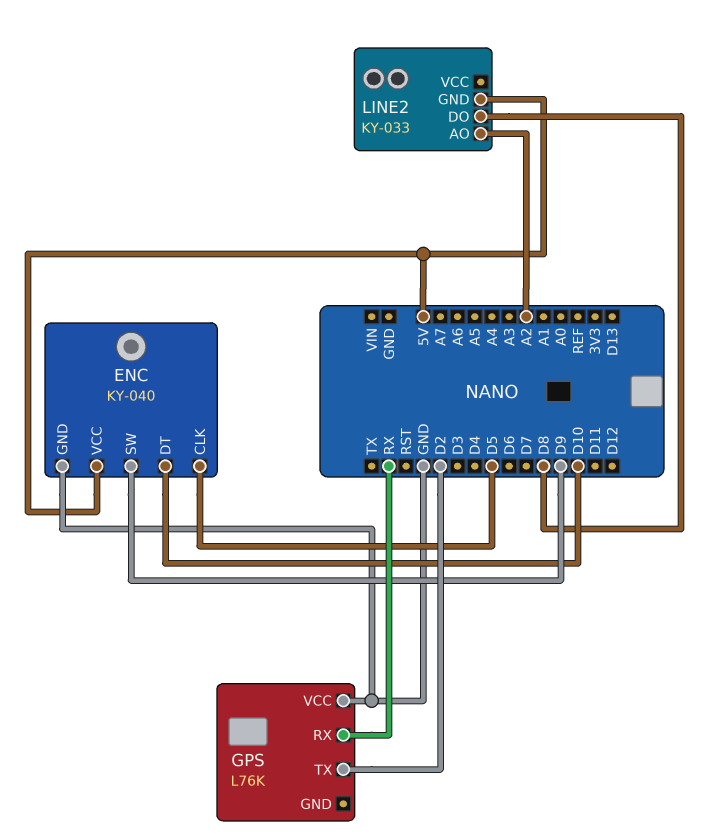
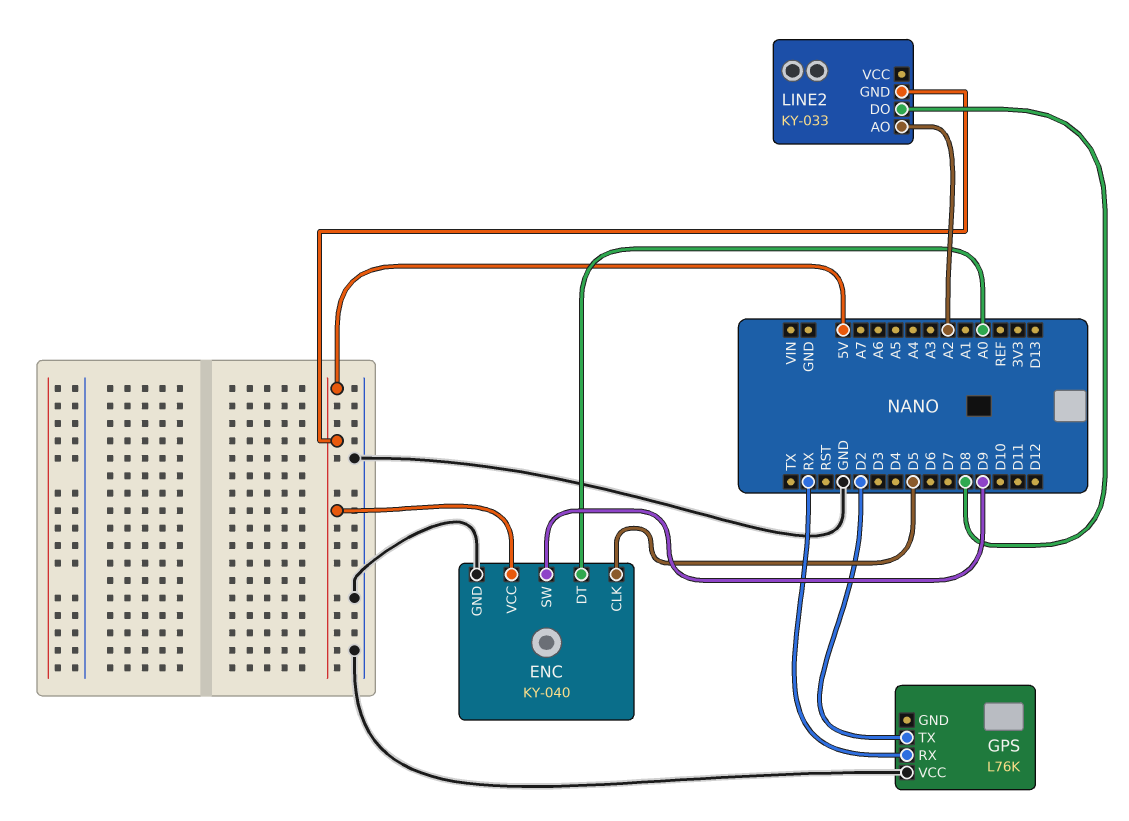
ENC pin DT: D10 -> A0

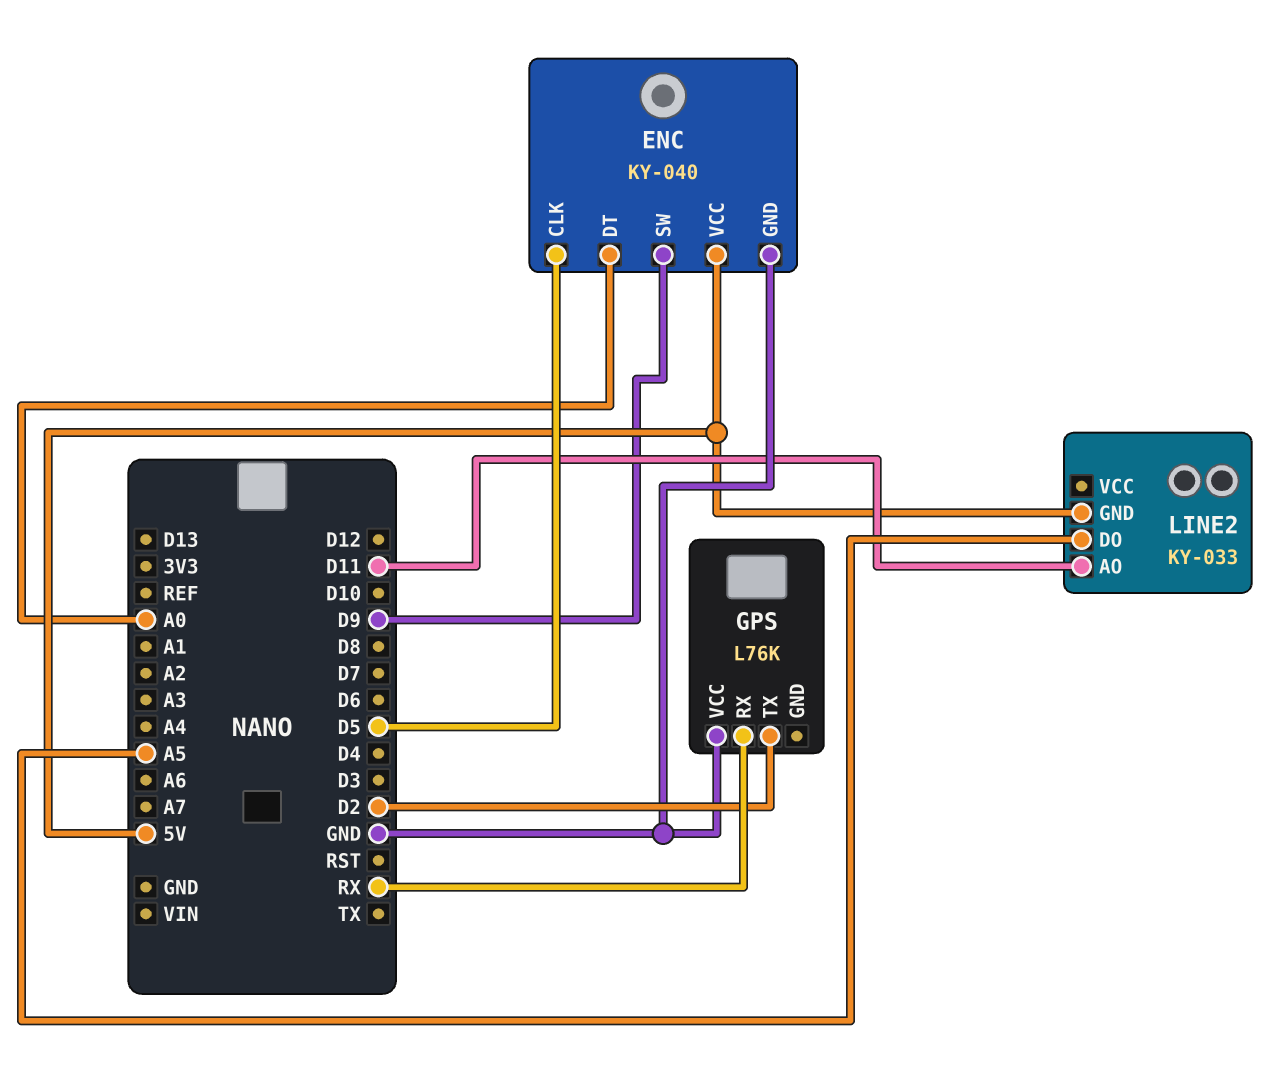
LINE2 pin AO: A2 -> D11
LINE2 pin DO: D8 -> A5

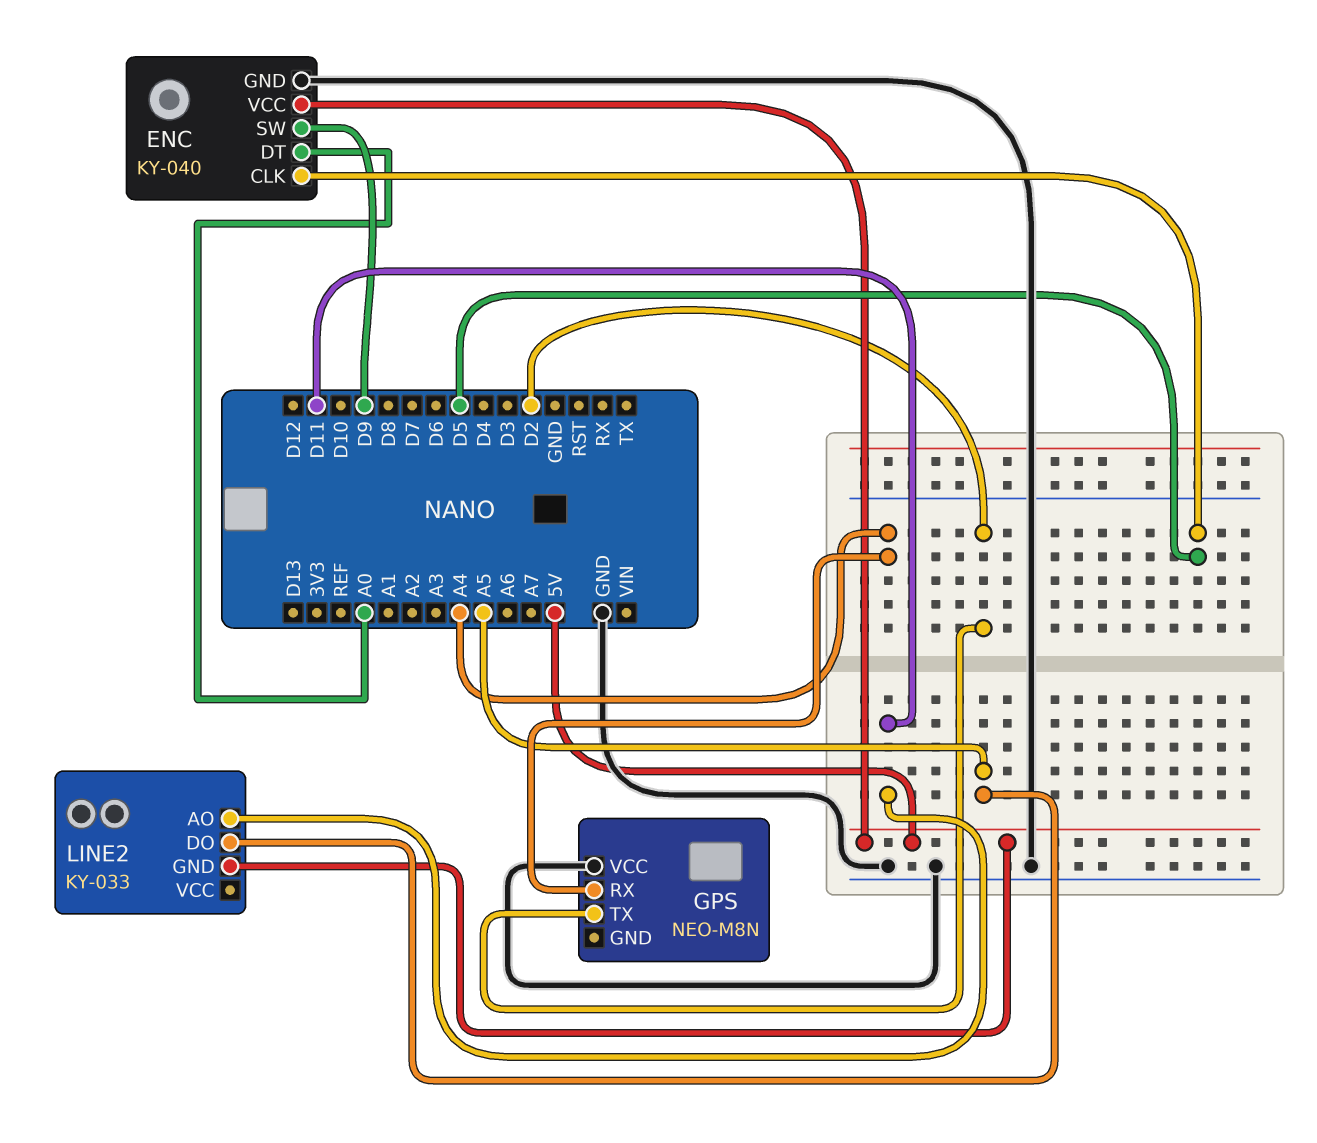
GPS: L76K -> NEO-M8N
GPS pin RX: RX -> A4

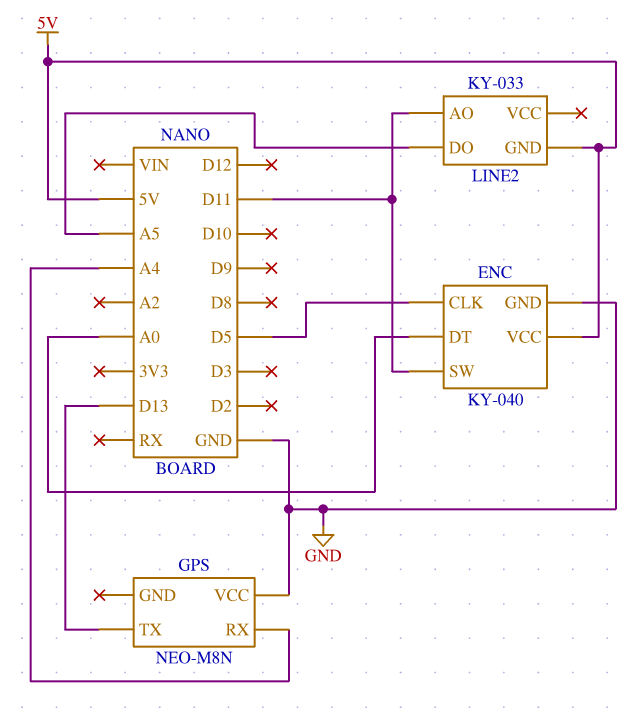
ENC pin SW: D9 -> D11
GPS pin TX: D2 -> D13

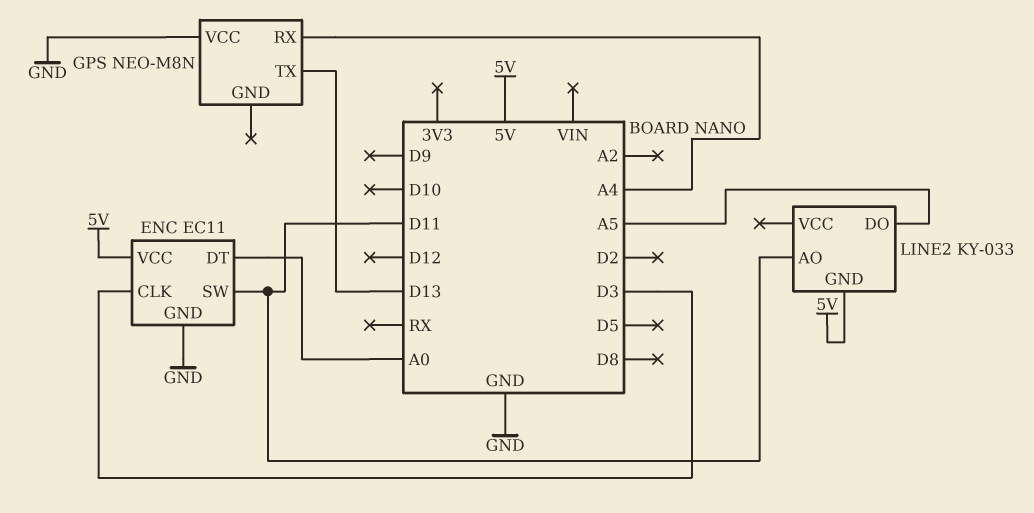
ENC: KY-040 -> EC11
ENC pin CLK: D5 -> D3

